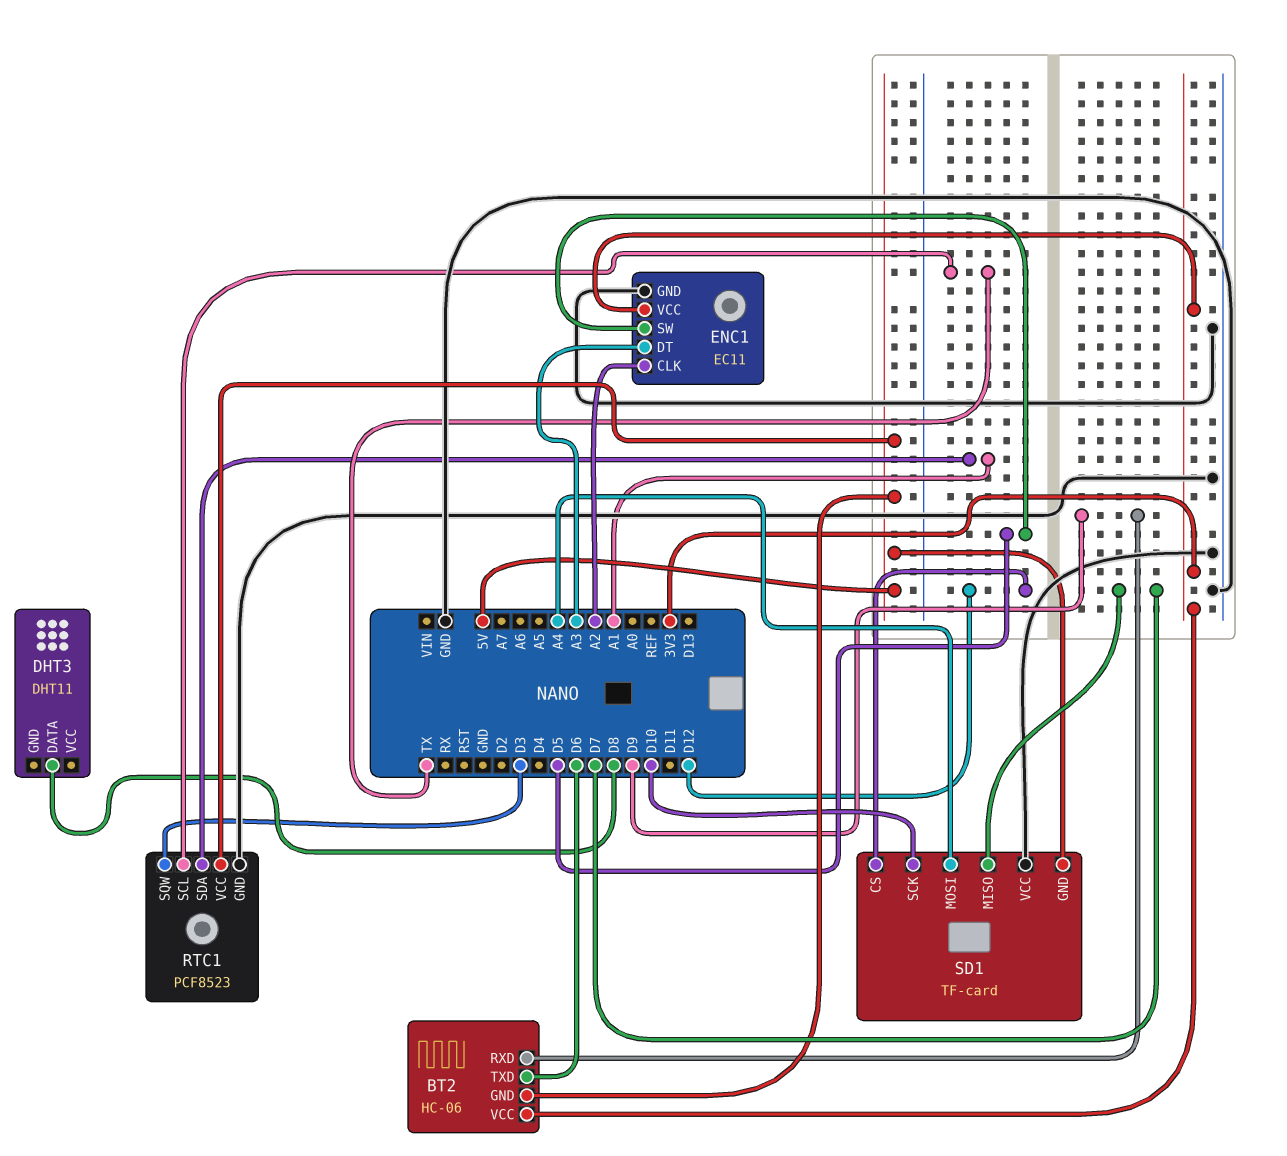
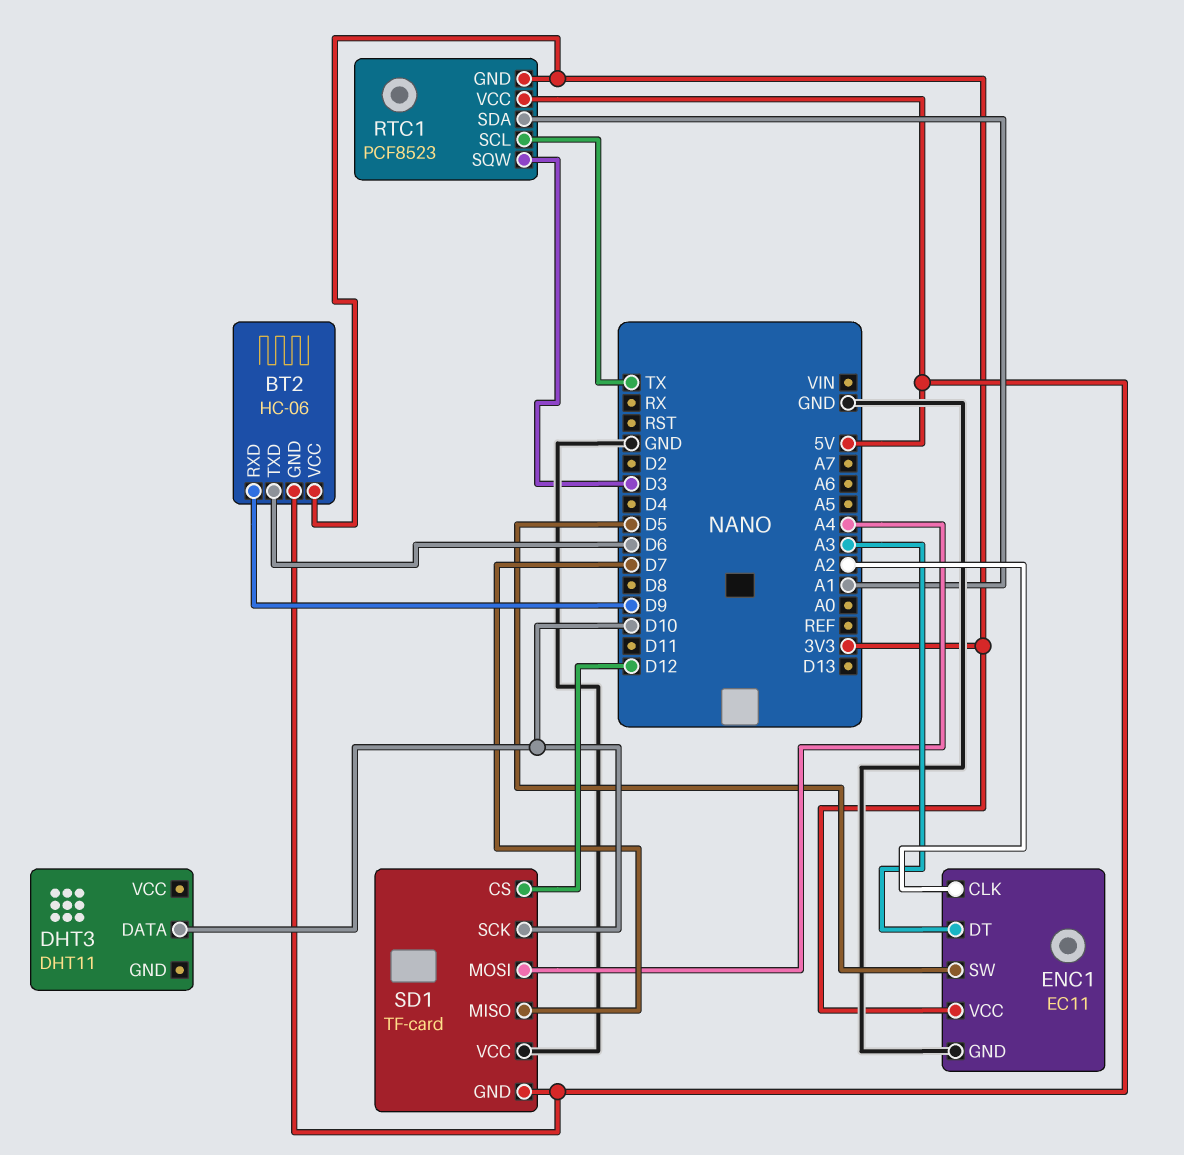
DHT3 pin DATA: D8 -> D10
RTC1 pin GND: GND -> 3V3

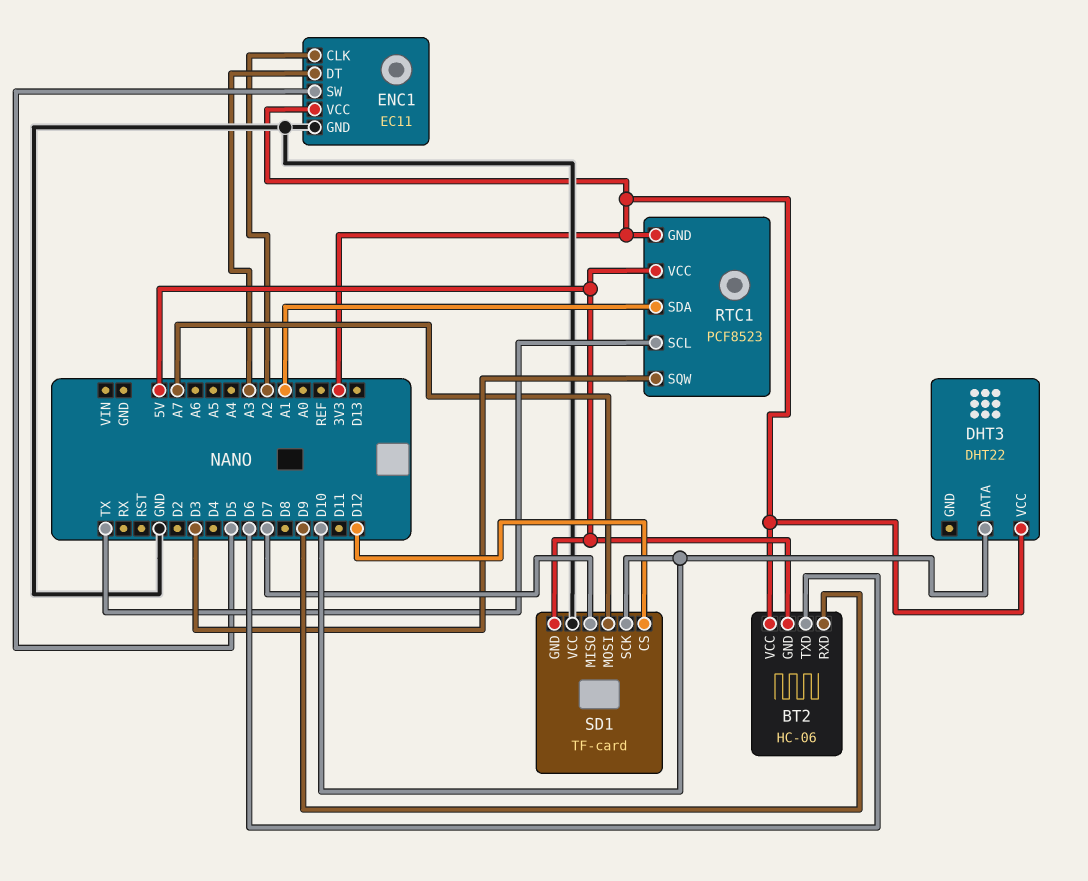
DHT3: DHT11 -> DHT22
DHT3 pin VCC: none -> 3V3
SD1 pin MOSI: A4 -> A7

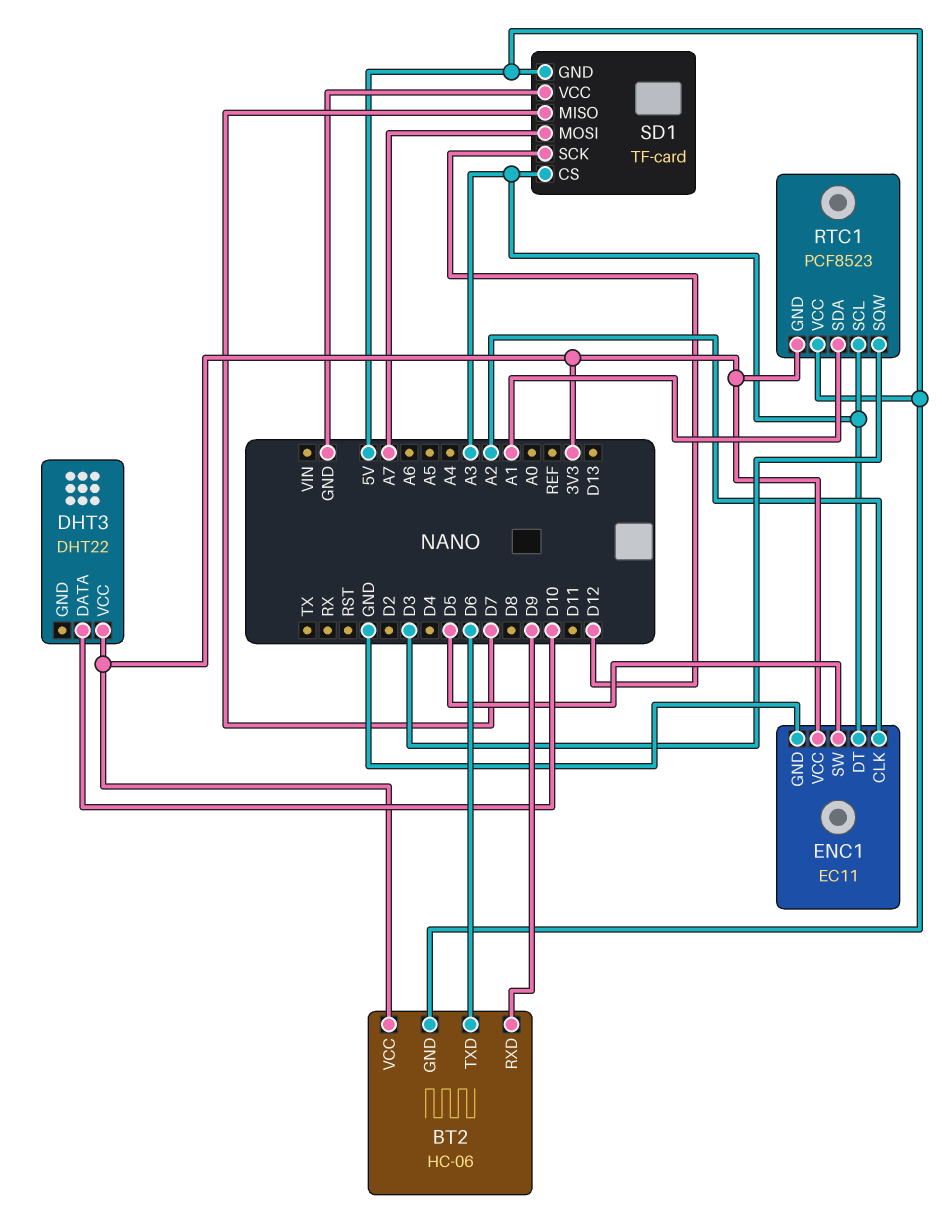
RTC1 pin SCL: TX -> A3
SD1 pin CS: D12 -> A3
SD1 pin SCK: D10 -> D12

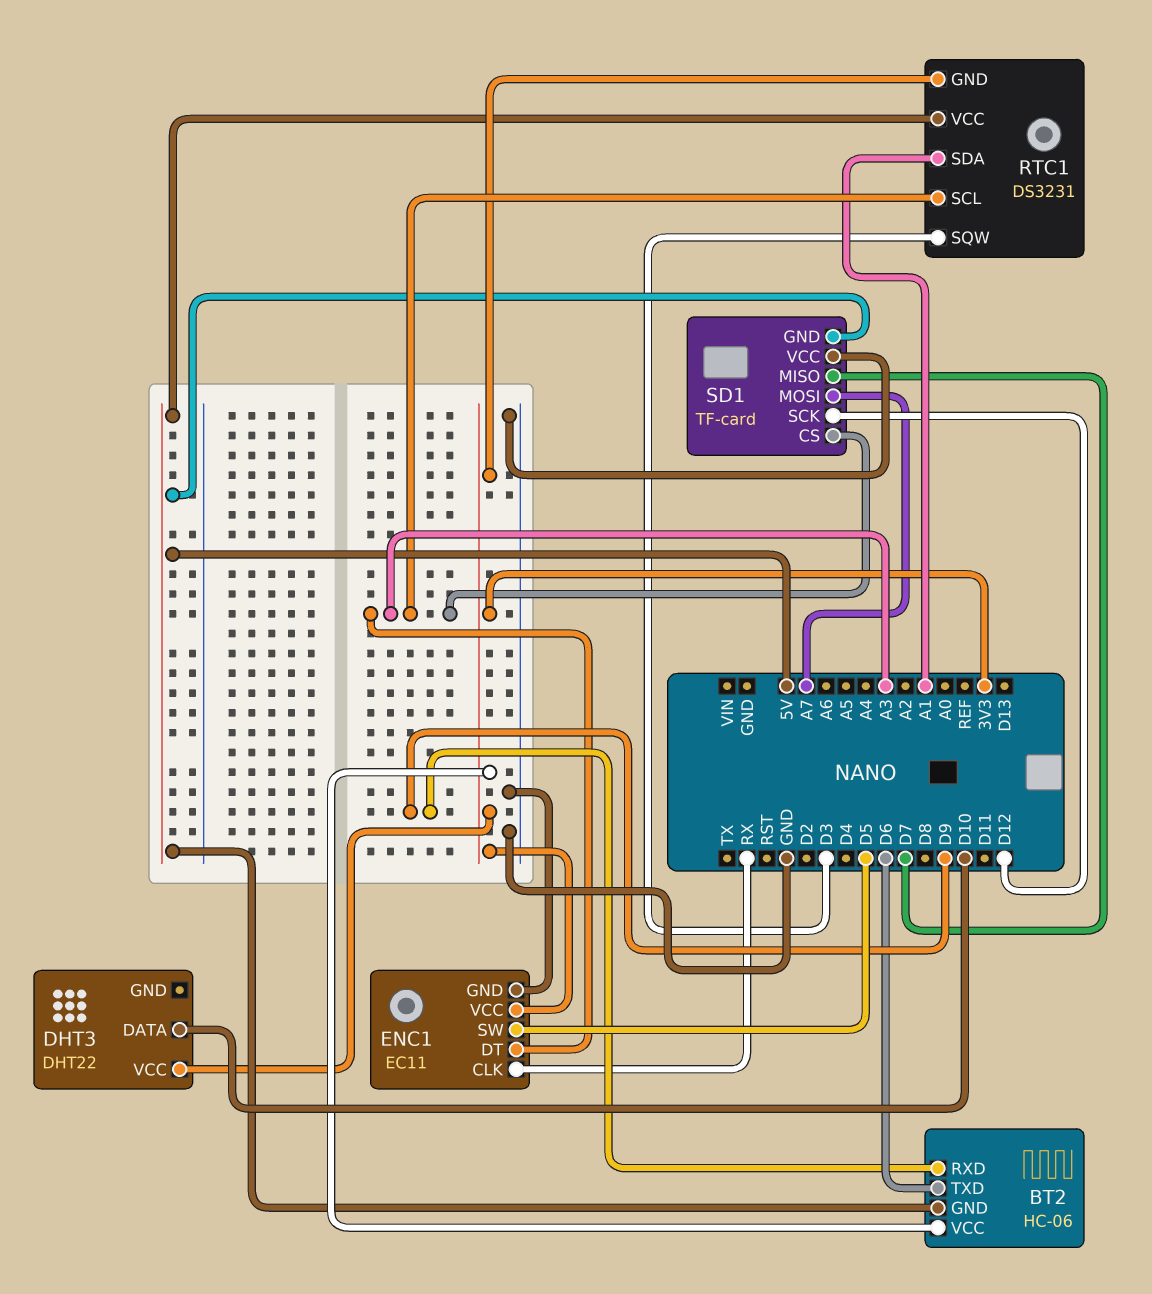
ENC1 pin CLK: A2 -> RX
RTC1: PCF8523 -> DS3231

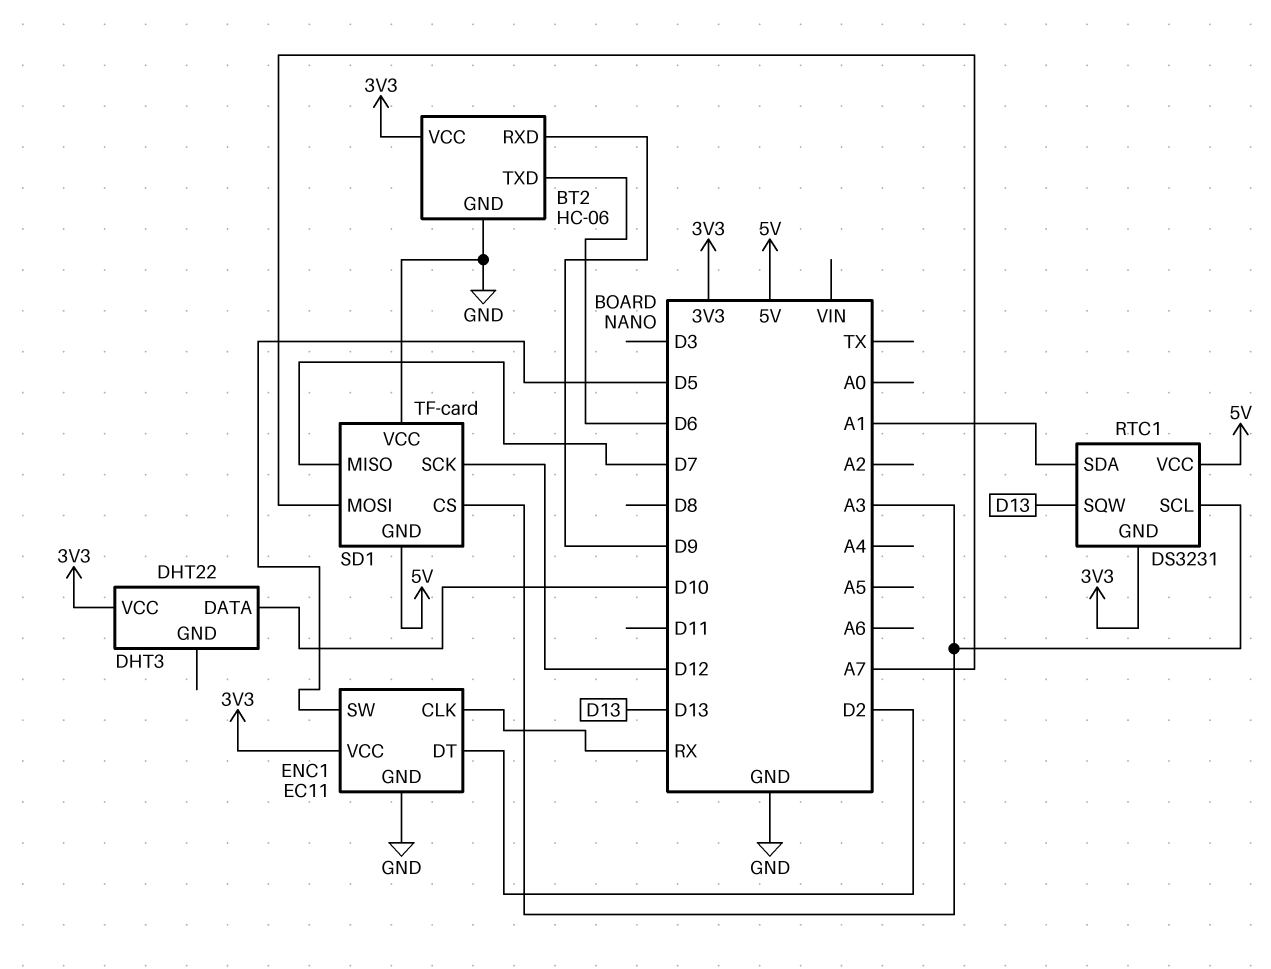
BT2 pin GND: 5V -> GND
ENC1 pin DT: A3 -> D2
RTC1 pin SQW: D3 -> D13

